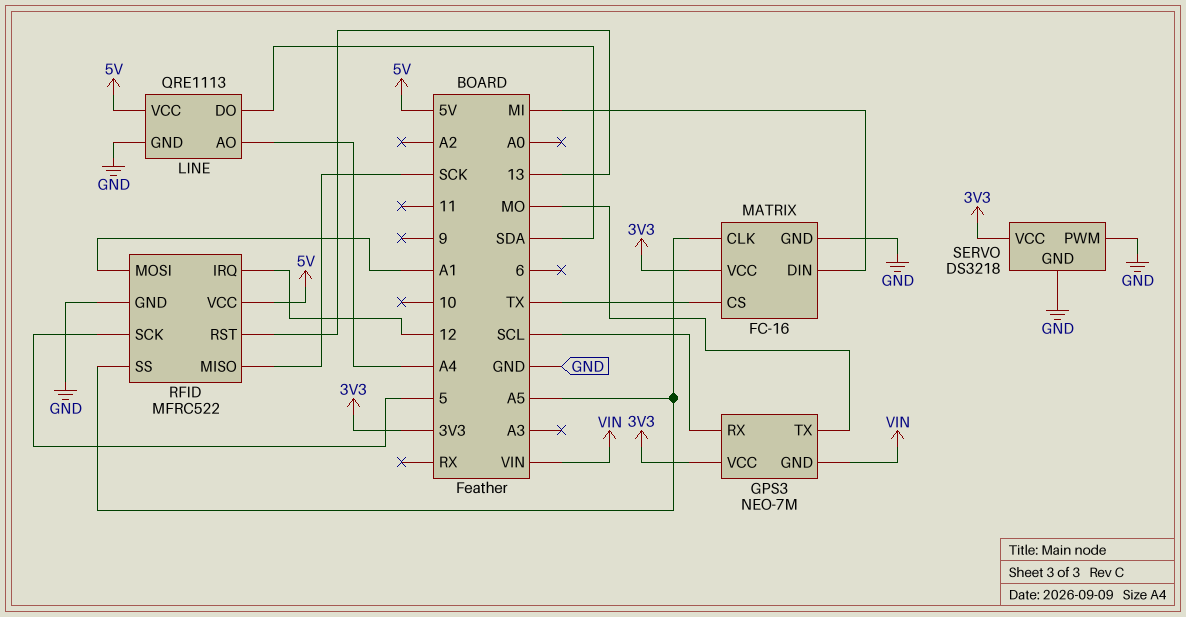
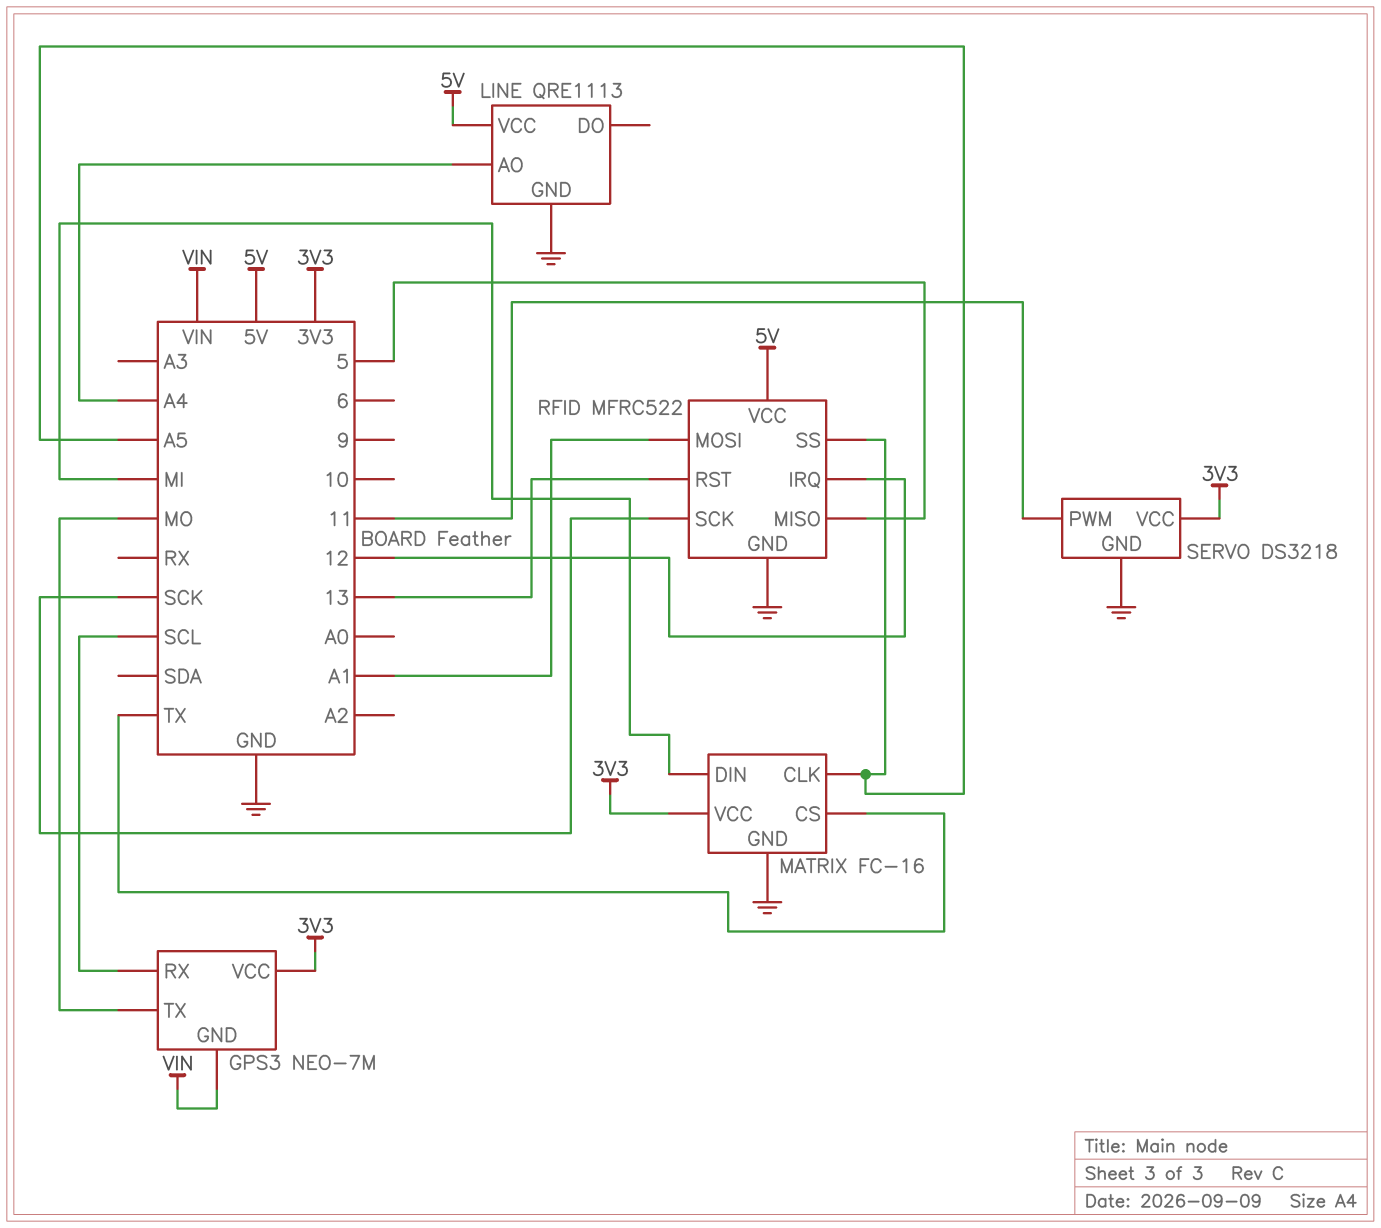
LINE pin DO: SDA -> none
RFID pin MISO: SCK -> 5
RFID pin SCK: 5 -> SCK
SERVO pin PWM: GND -> 11

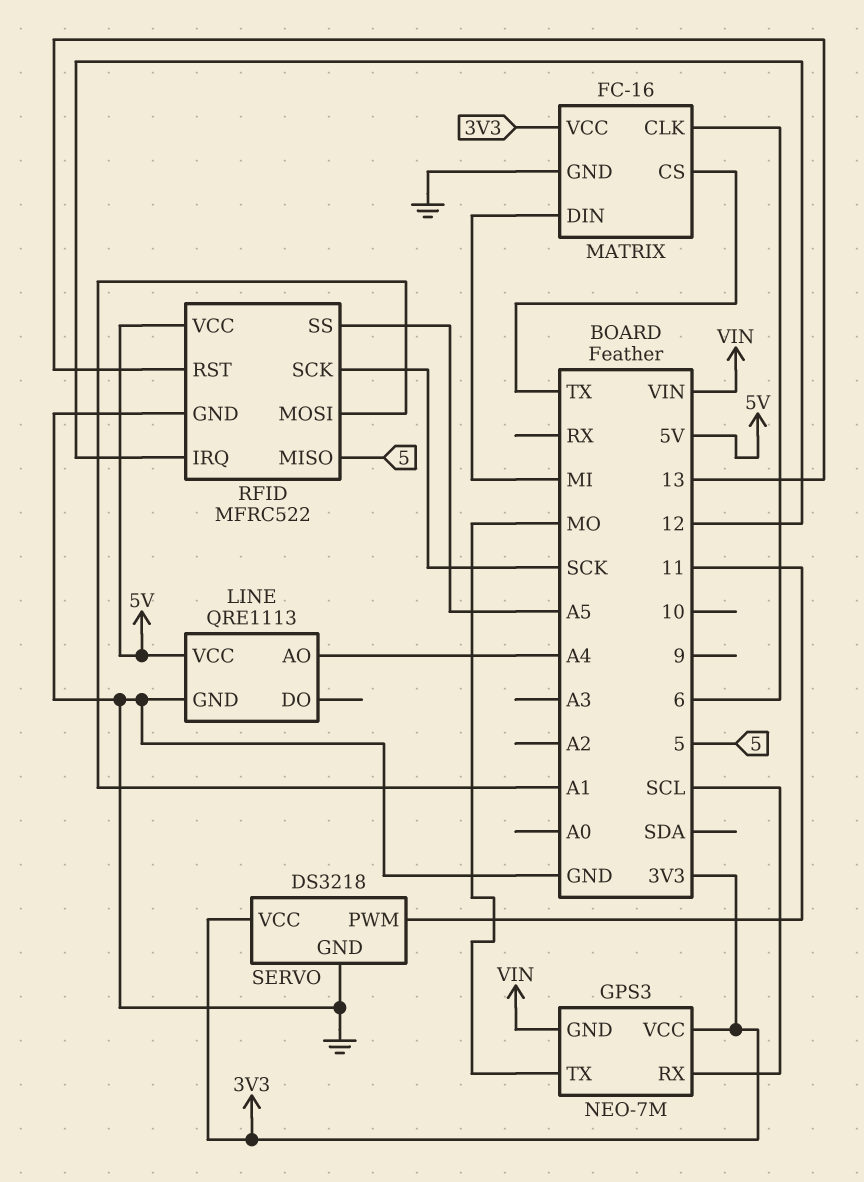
MATRIX pin CLK: A5 -> 6

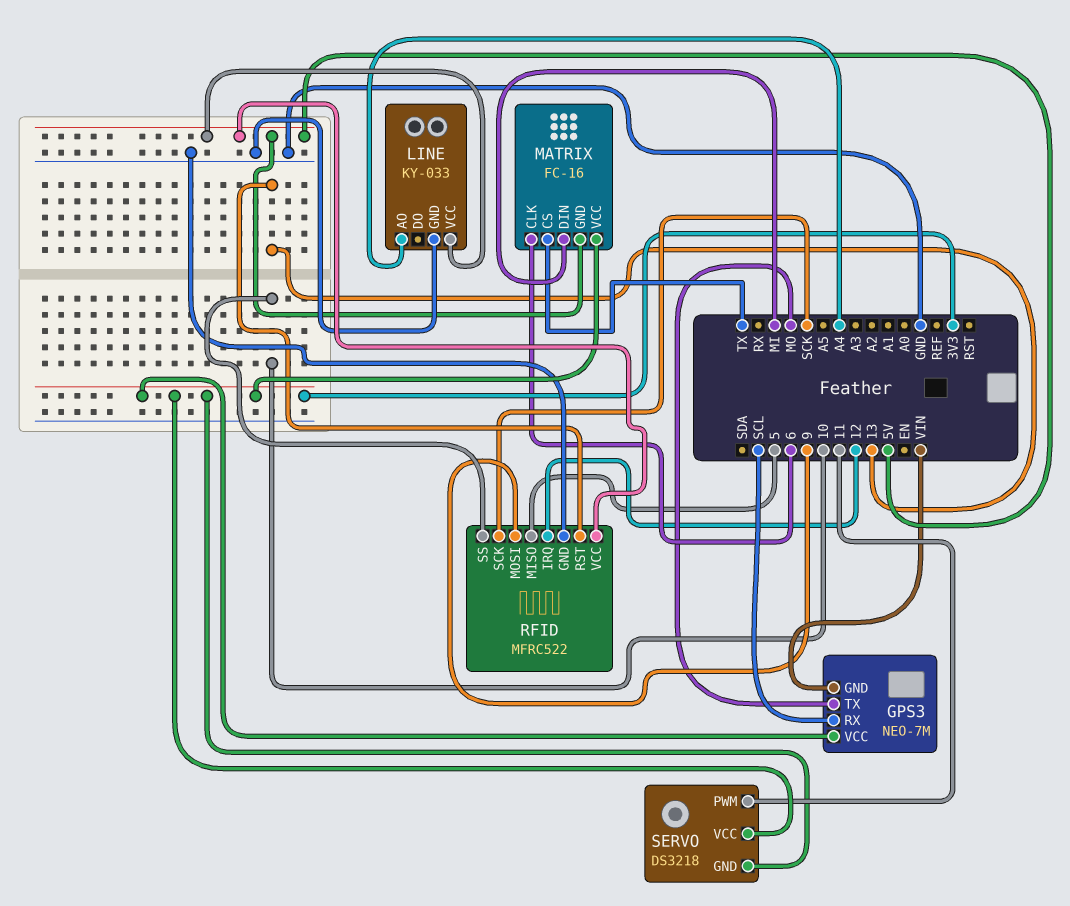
LINE: QRE1113 -> KY-033
MATRIX pin GND: GND -> 5V
RFID pin MOSI: A1 -> 9
RFID pin SS: A5 -> 10
SERVO pin GND: GND -> 3V3

